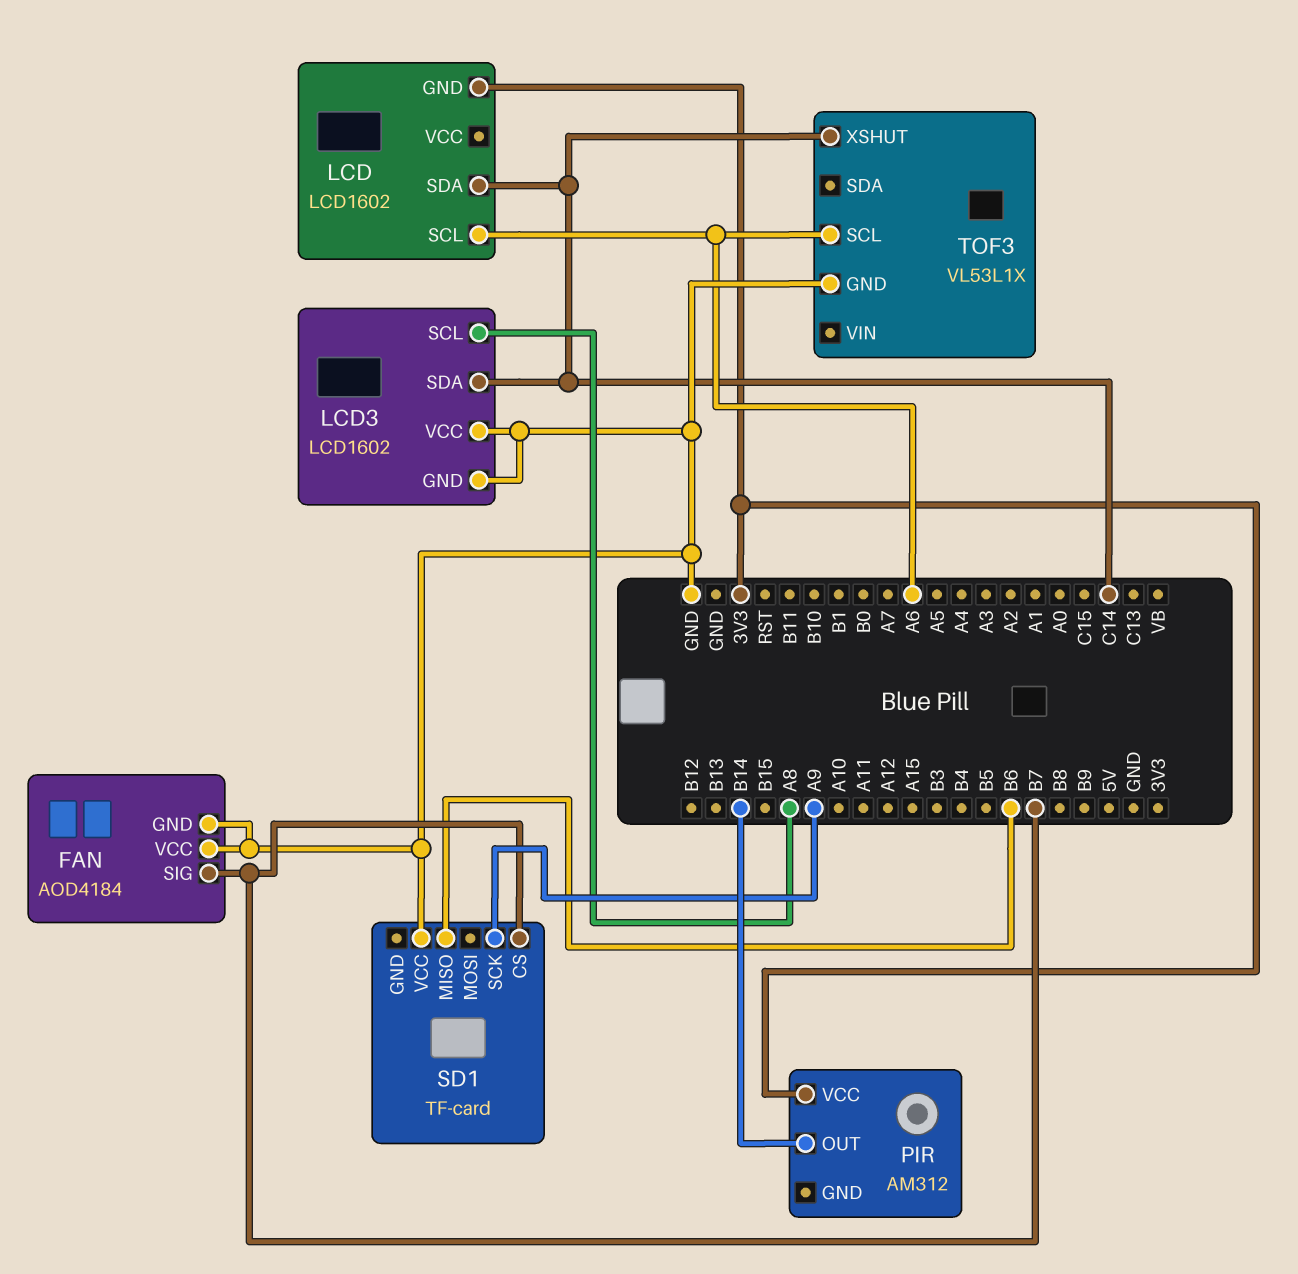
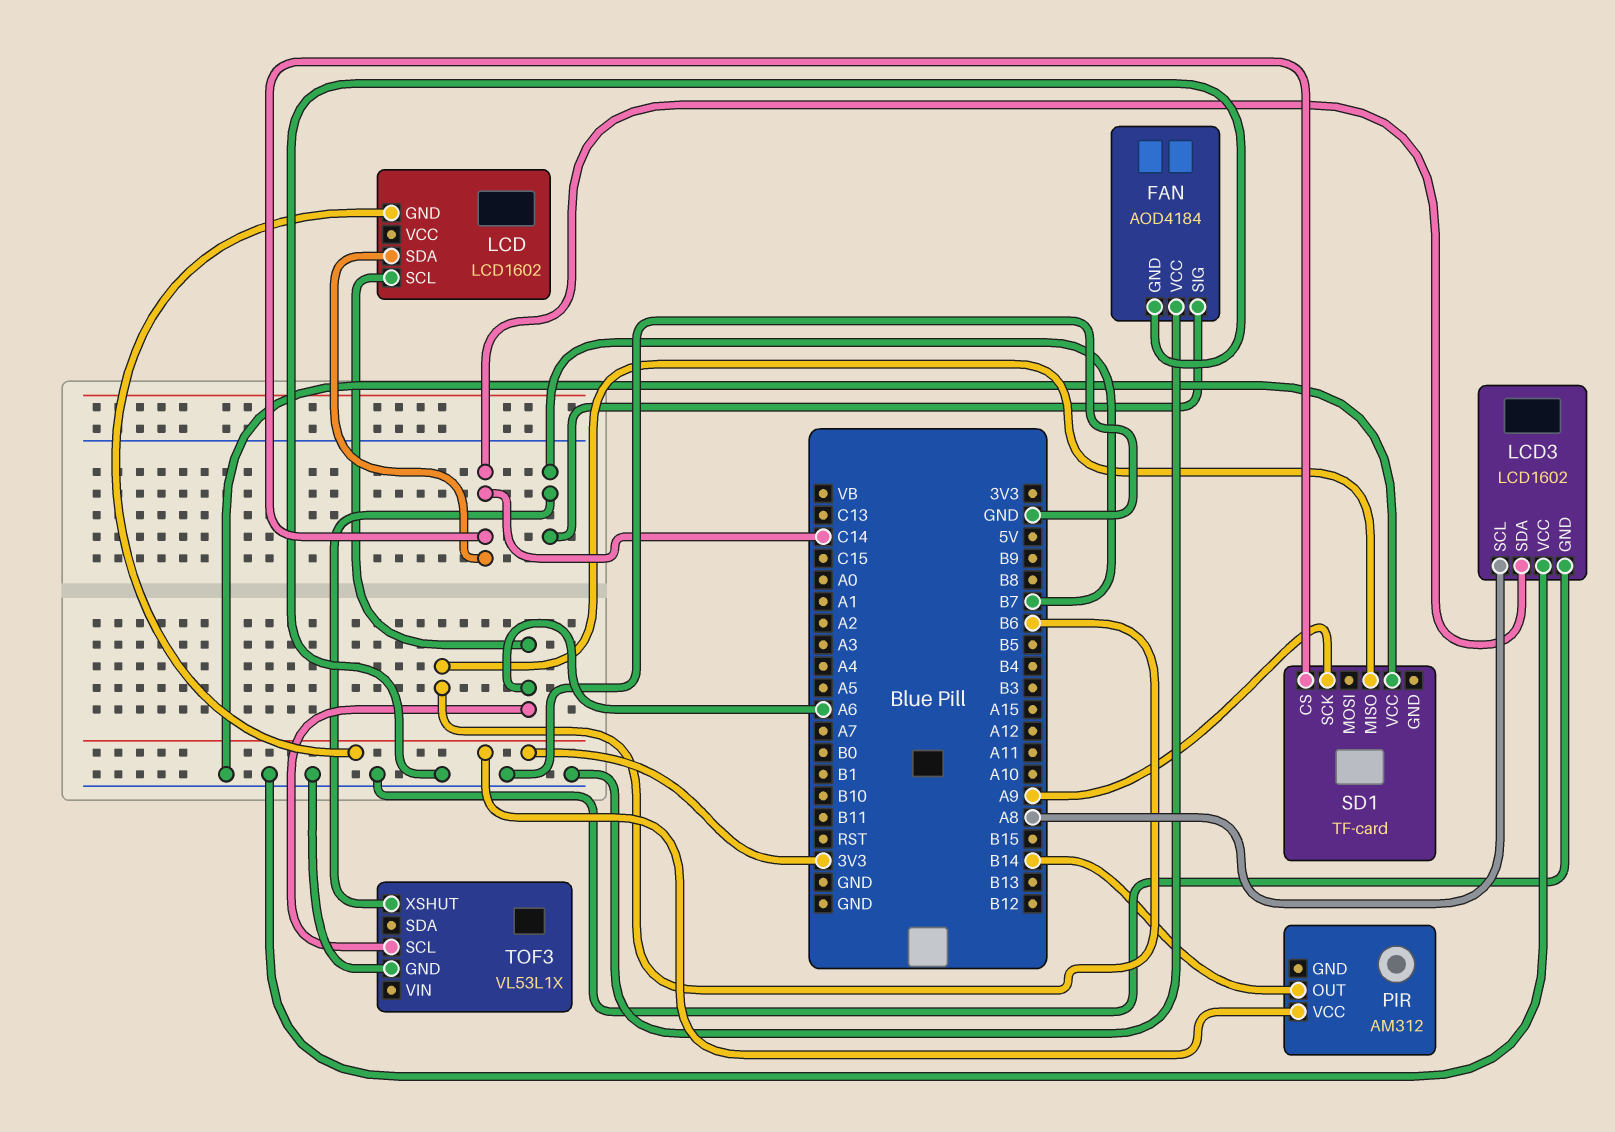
SD1 pin CS: B7 -> C14
TOF3 pin XSHUT: C14 -> B7

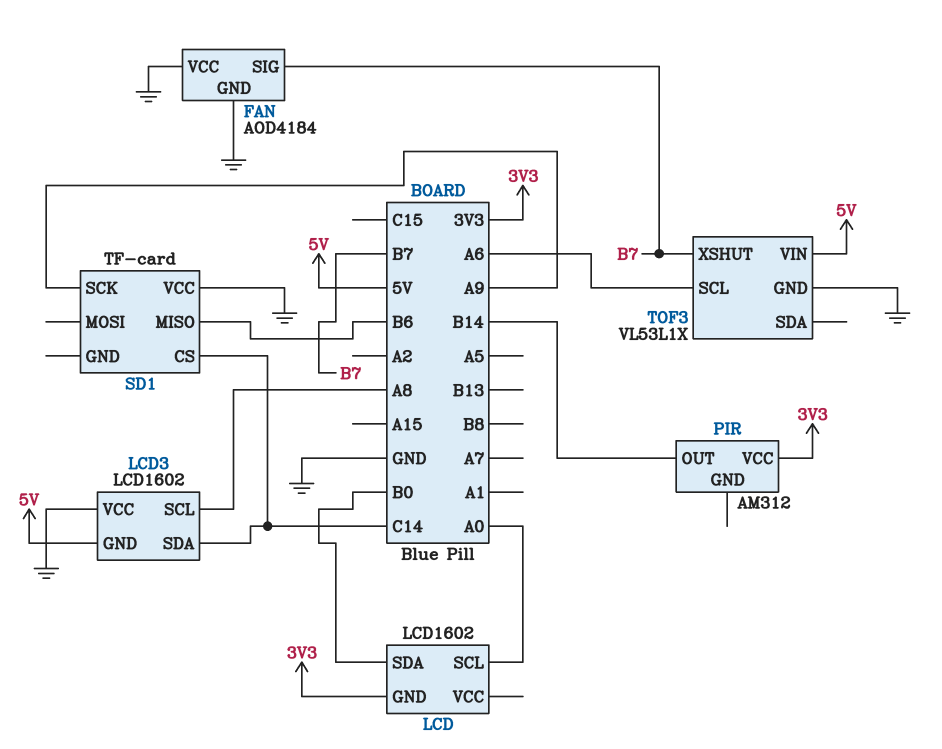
LCD pin SCL: A6 -> A0
LCD pin SDA: C14 -> B0
LCD3 pin GND: GND -> 5V
TOF3 pin VIN: none -> 5V

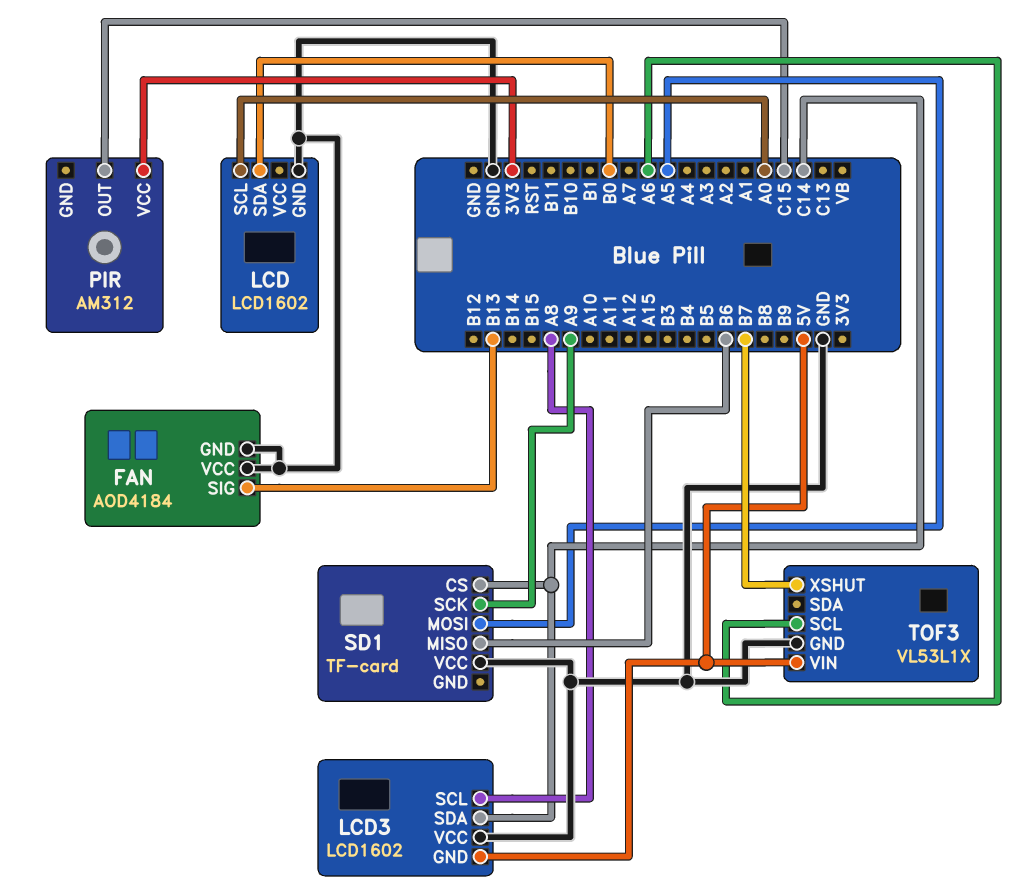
FAN pin SIG: B7 -> B13
LCD pin GND: 3V3 -> GND
PIR pin OUT: B14 -> C15
SD1 pin MOSI: none -> A5

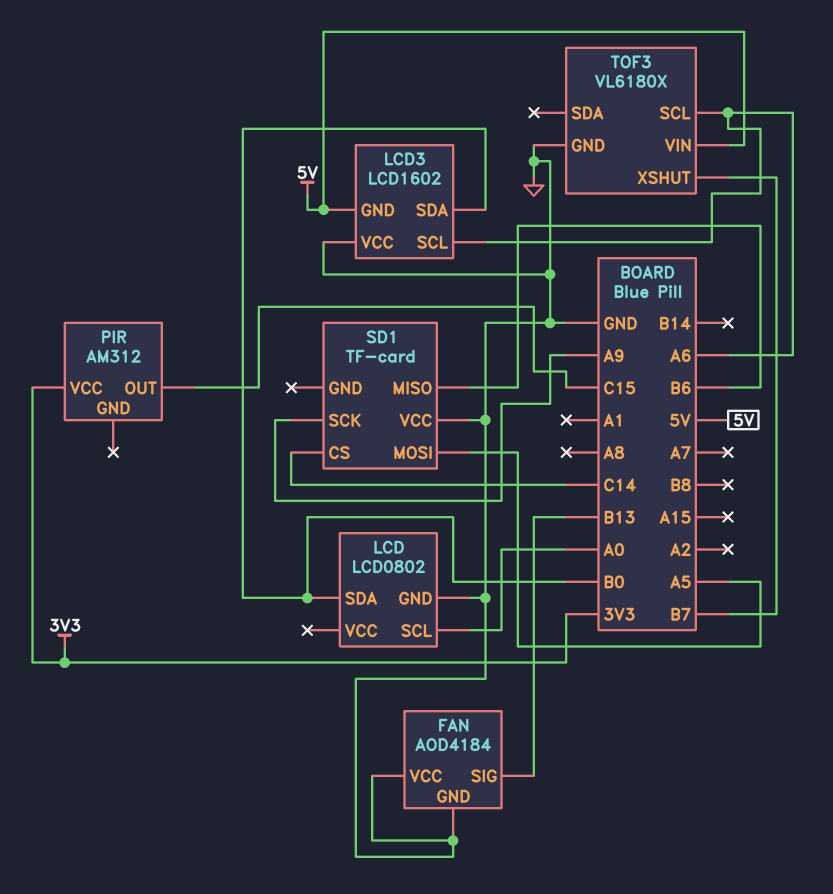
LCD: LCD1602 -> LCD0802
LCD3 pin SCL: A8 -> A6
LCD3 pin SDA: C14 -> B0
TOF3: VL53L1X -> VL6180X

